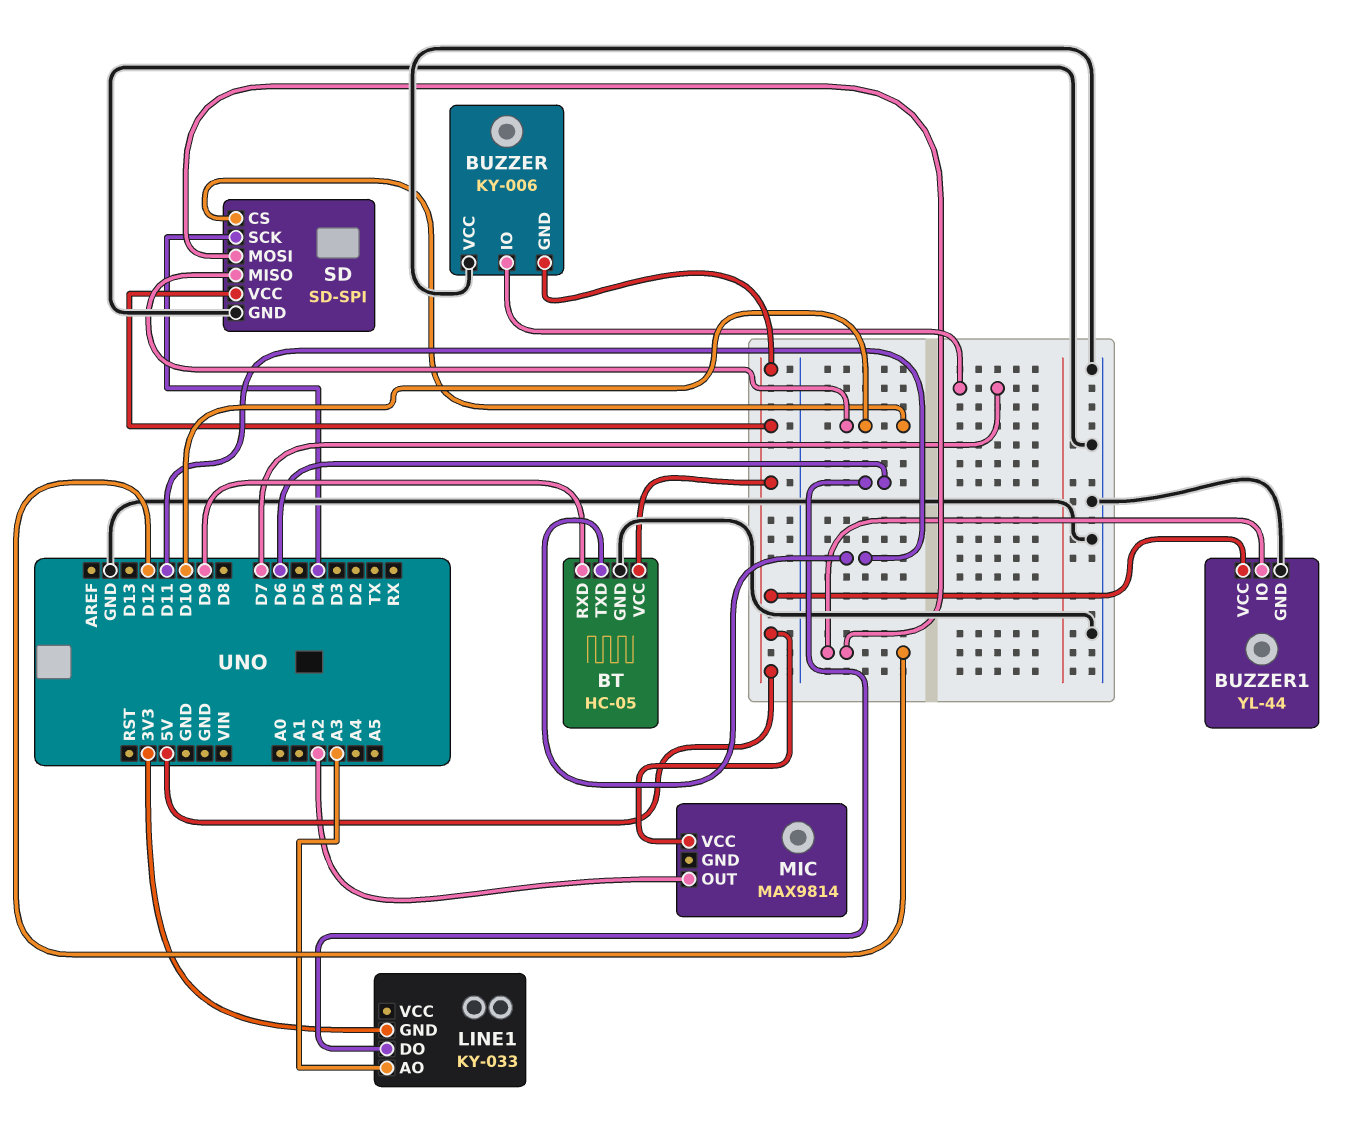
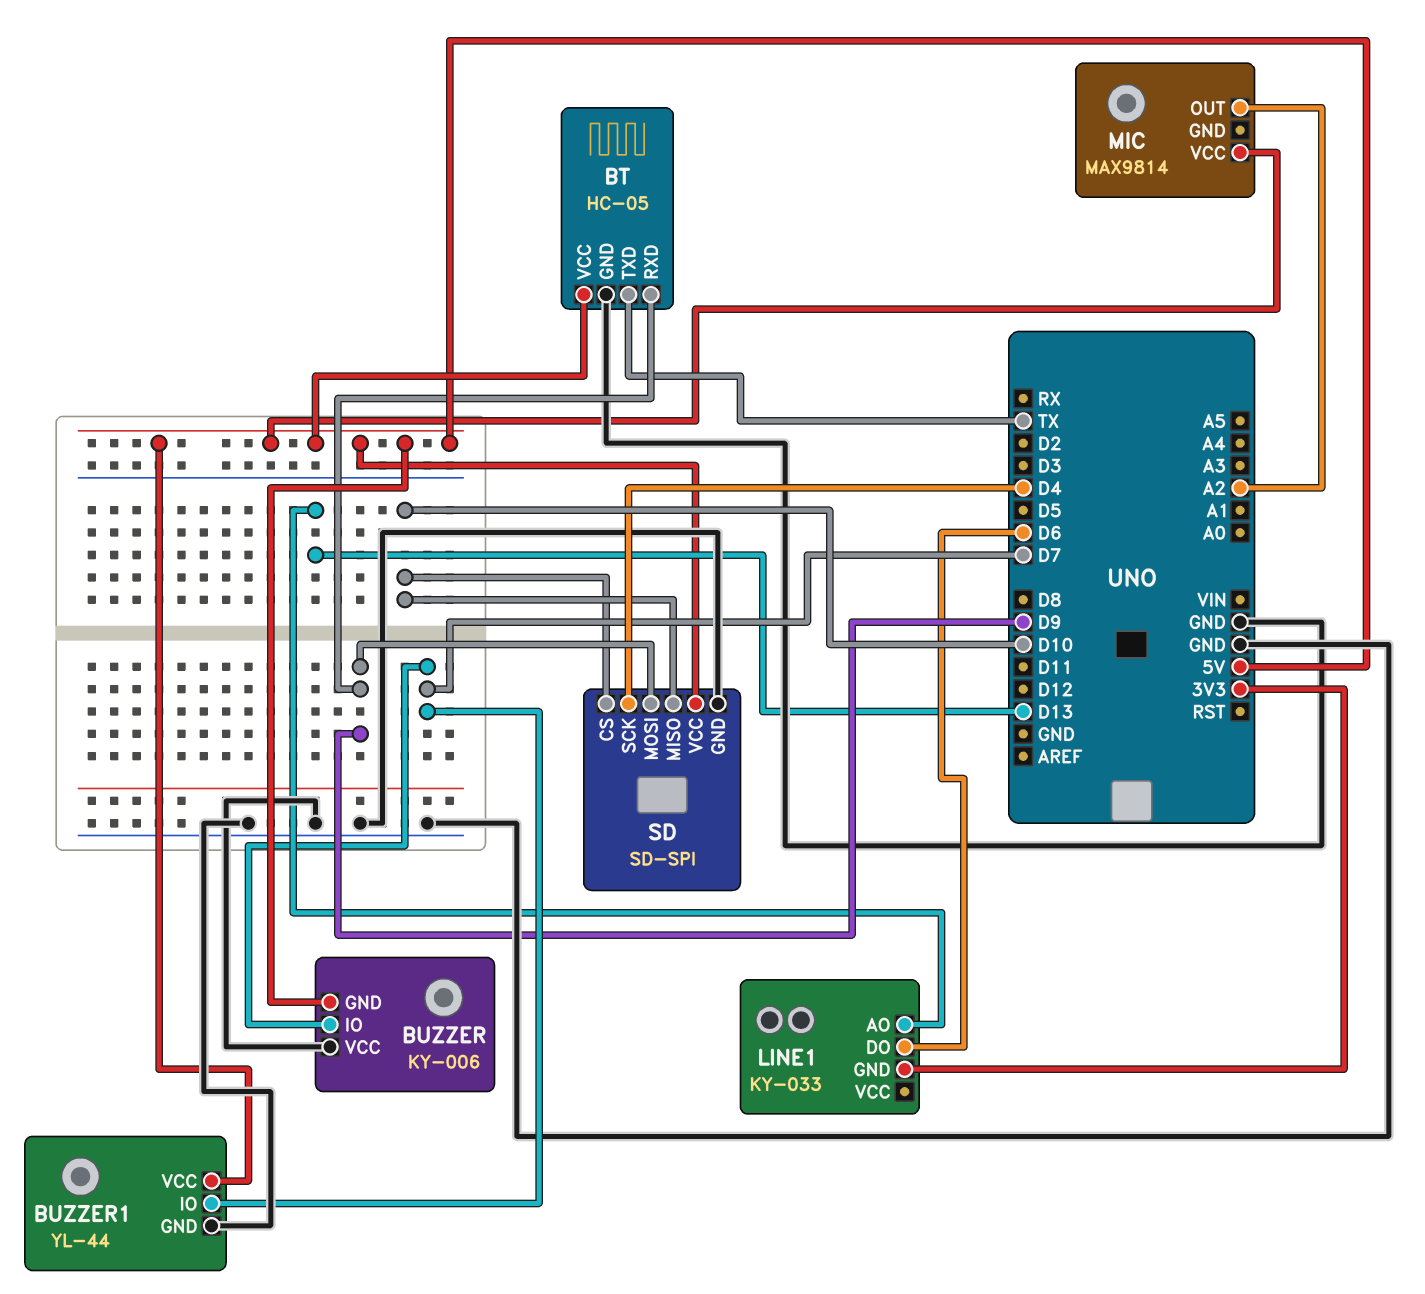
BT pin TXD: D11 -> TX
BUZZER1 pin IO: D12 -> D7
LINE1 pin AO: A3 -> D13
SD pin MOSI: D12 -> D9

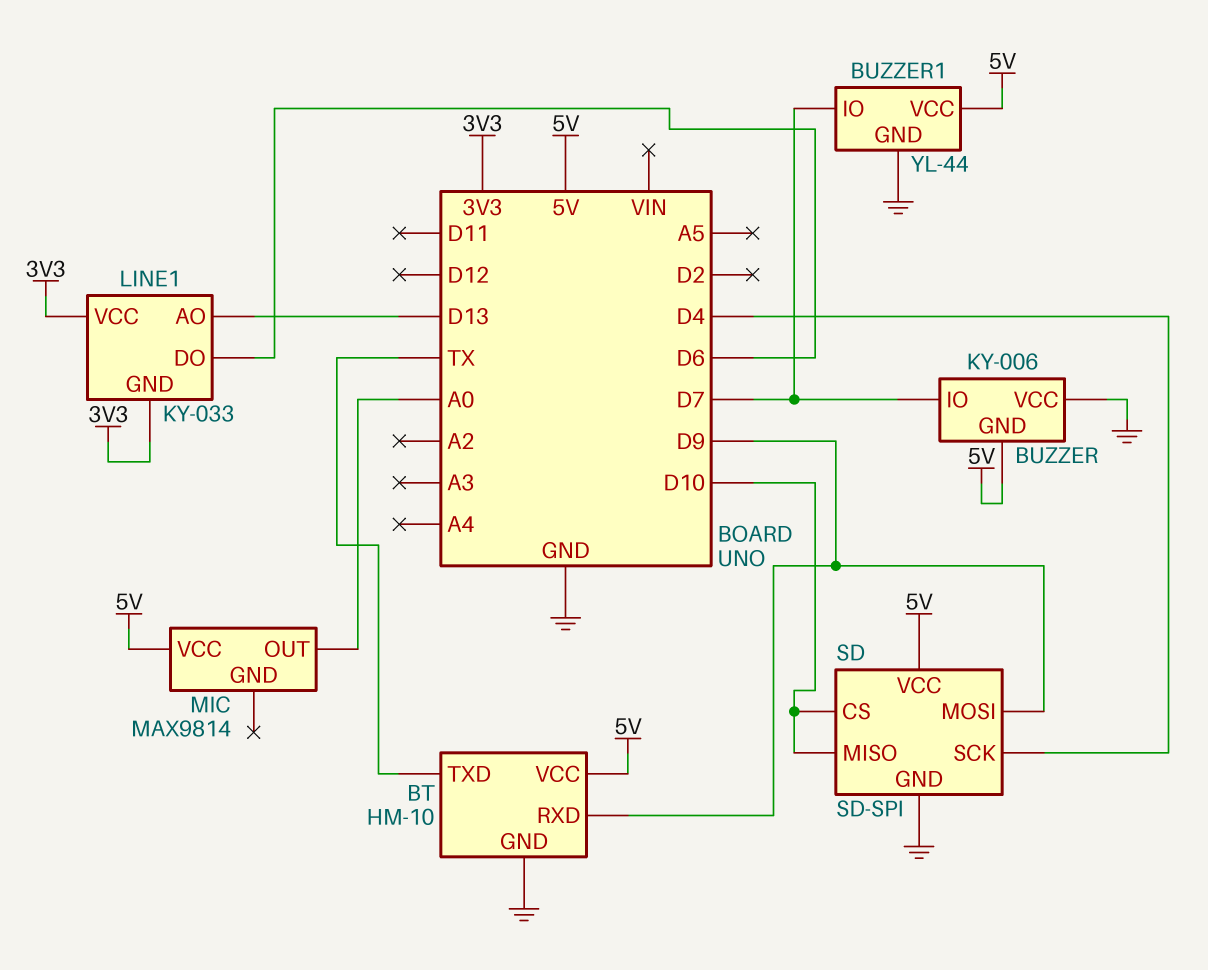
BT: HC-05 -> HM-10
LINE1 pin VCC: none -> 3V3
MIC pin OUT: A2 -> A0

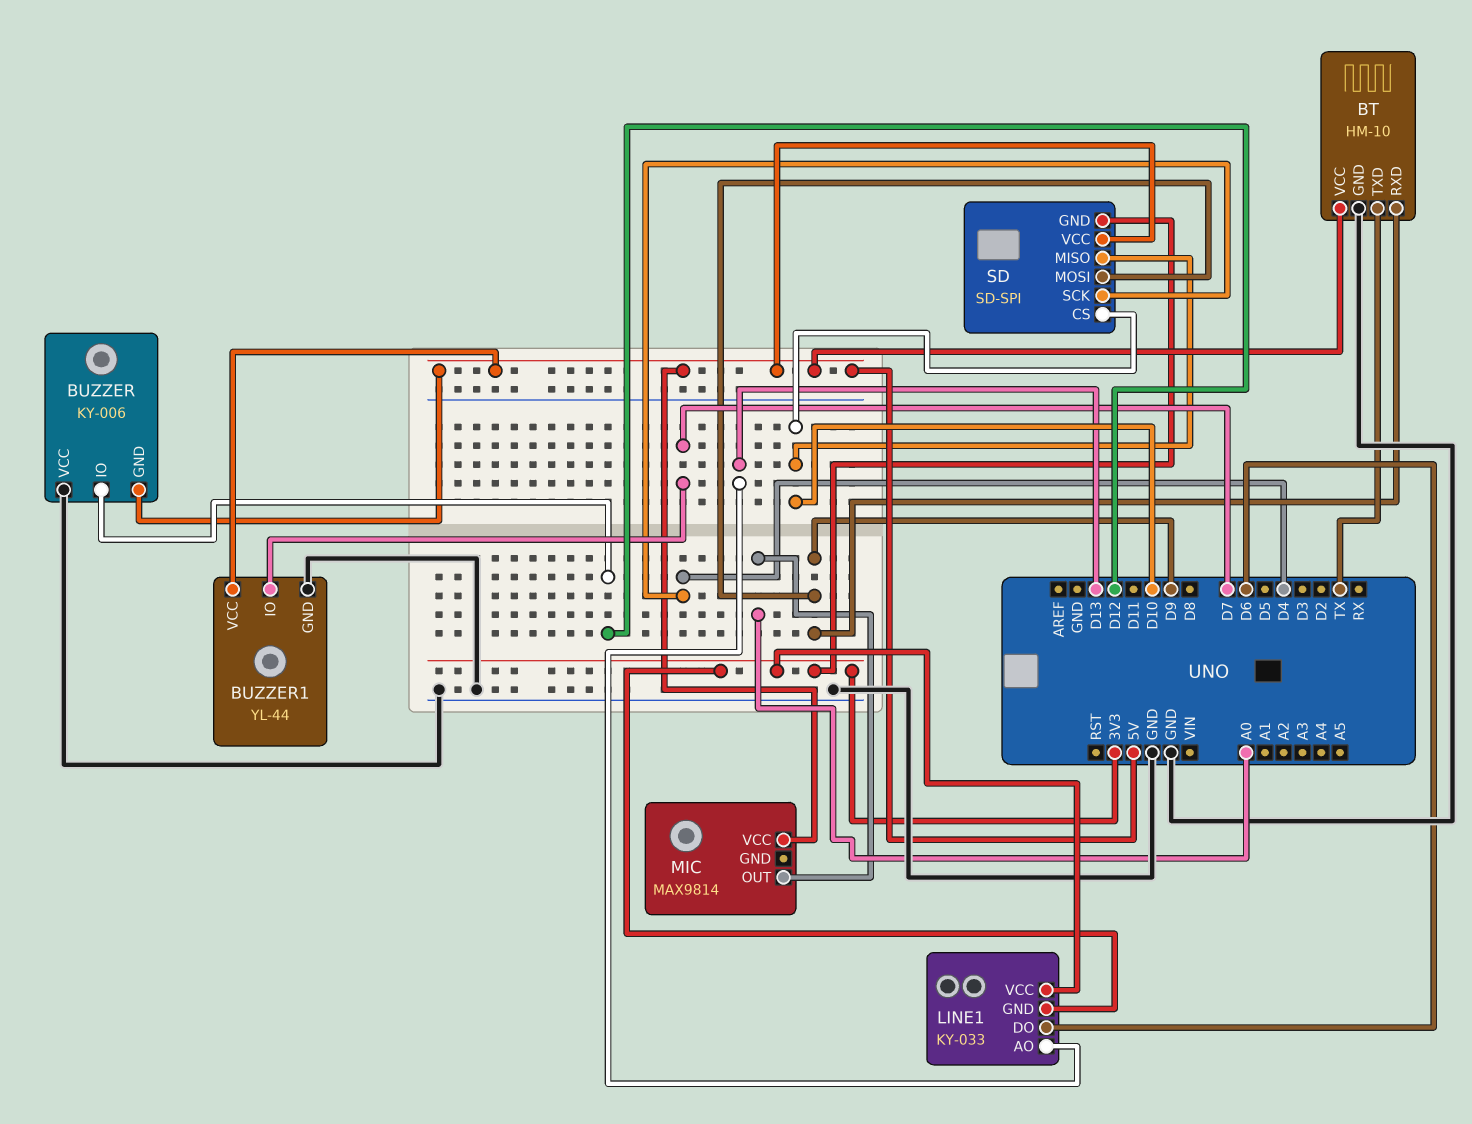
BUZZER pin IO: D7 -> D12
SD pin GND: GND -> 3V3

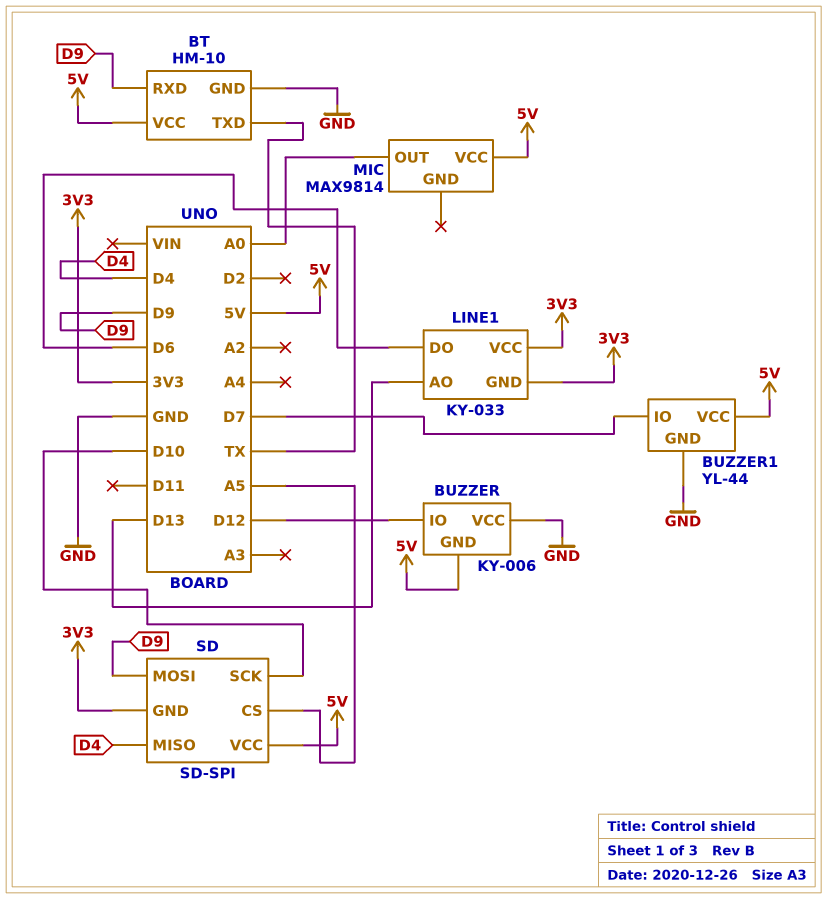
SD pin CS: D10 -> A5
SD pin MISO: D10 -> D4
SD pin SCK: D4 -> D10

